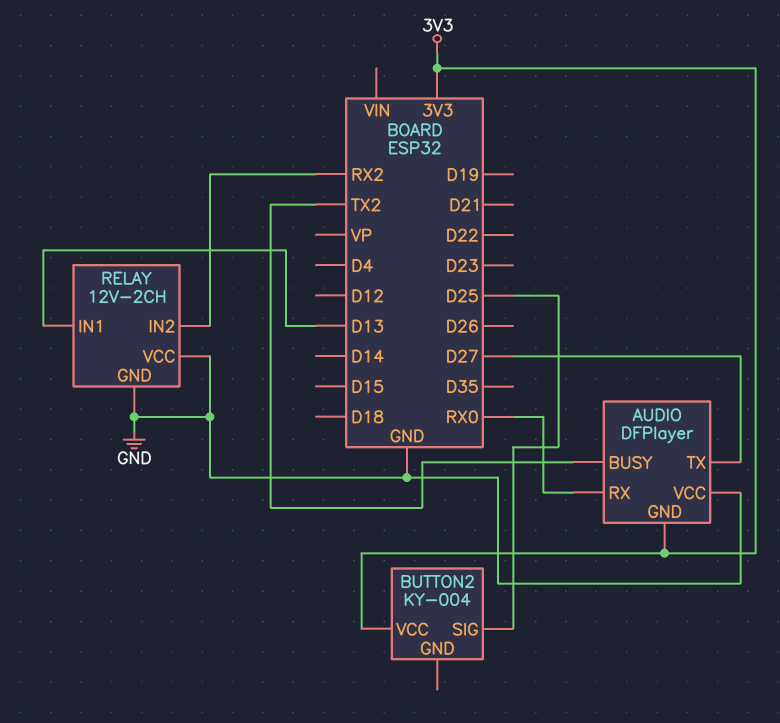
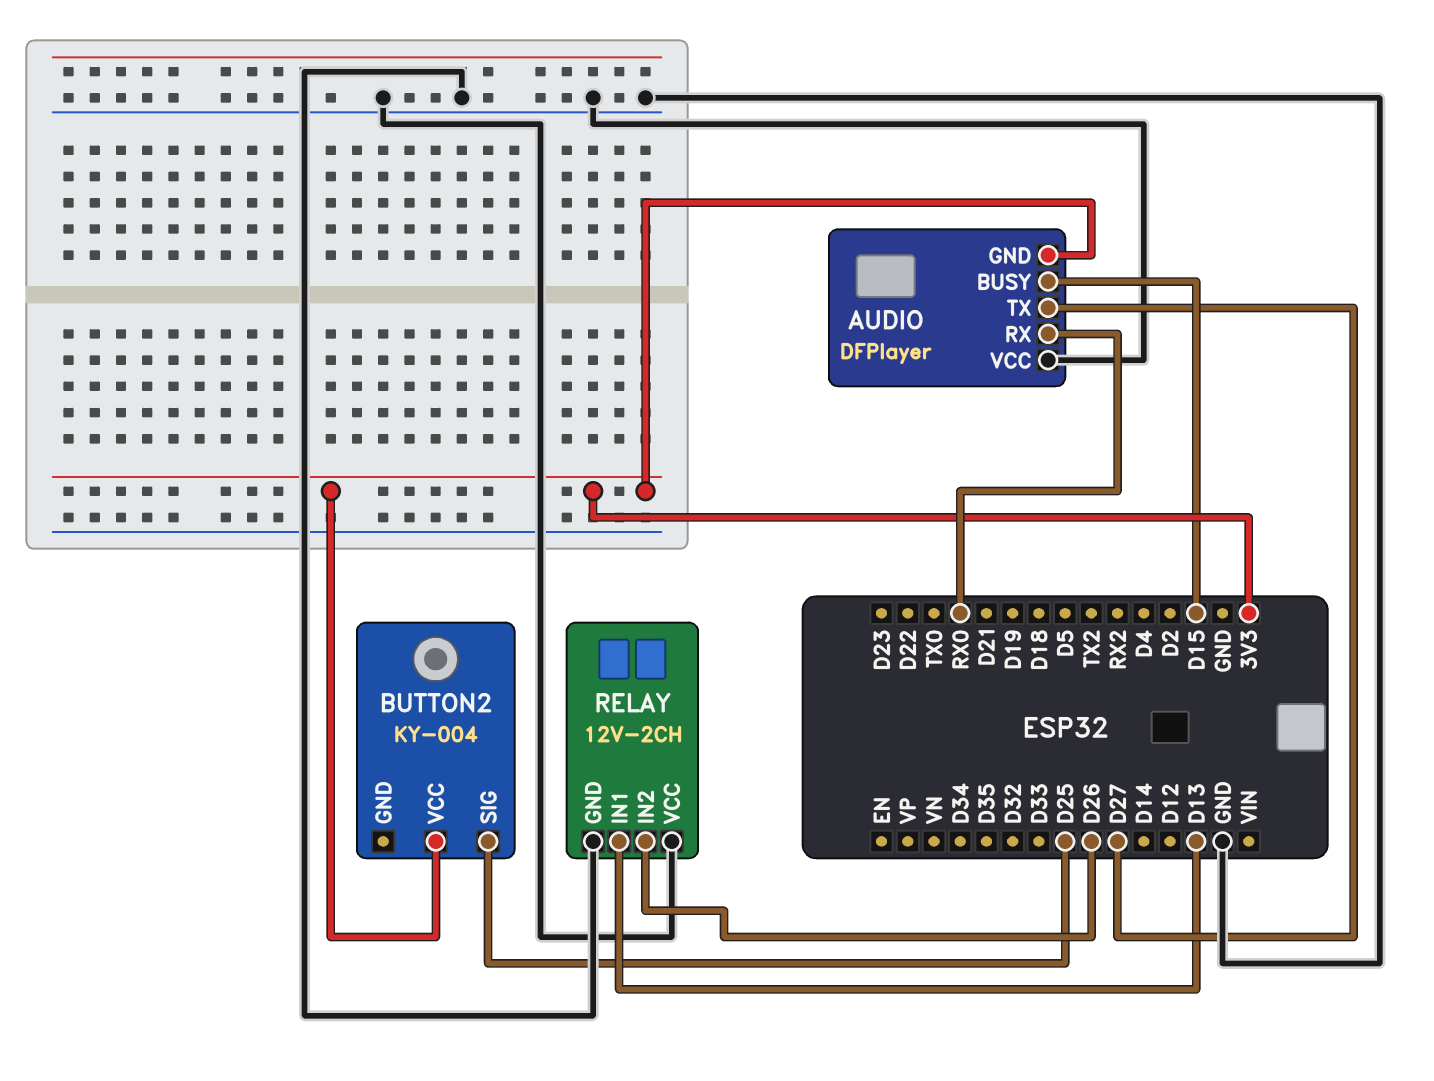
AUDIO pin BUSY: TX2 -> D15
RELAY pin IN2: RX2 -> D26

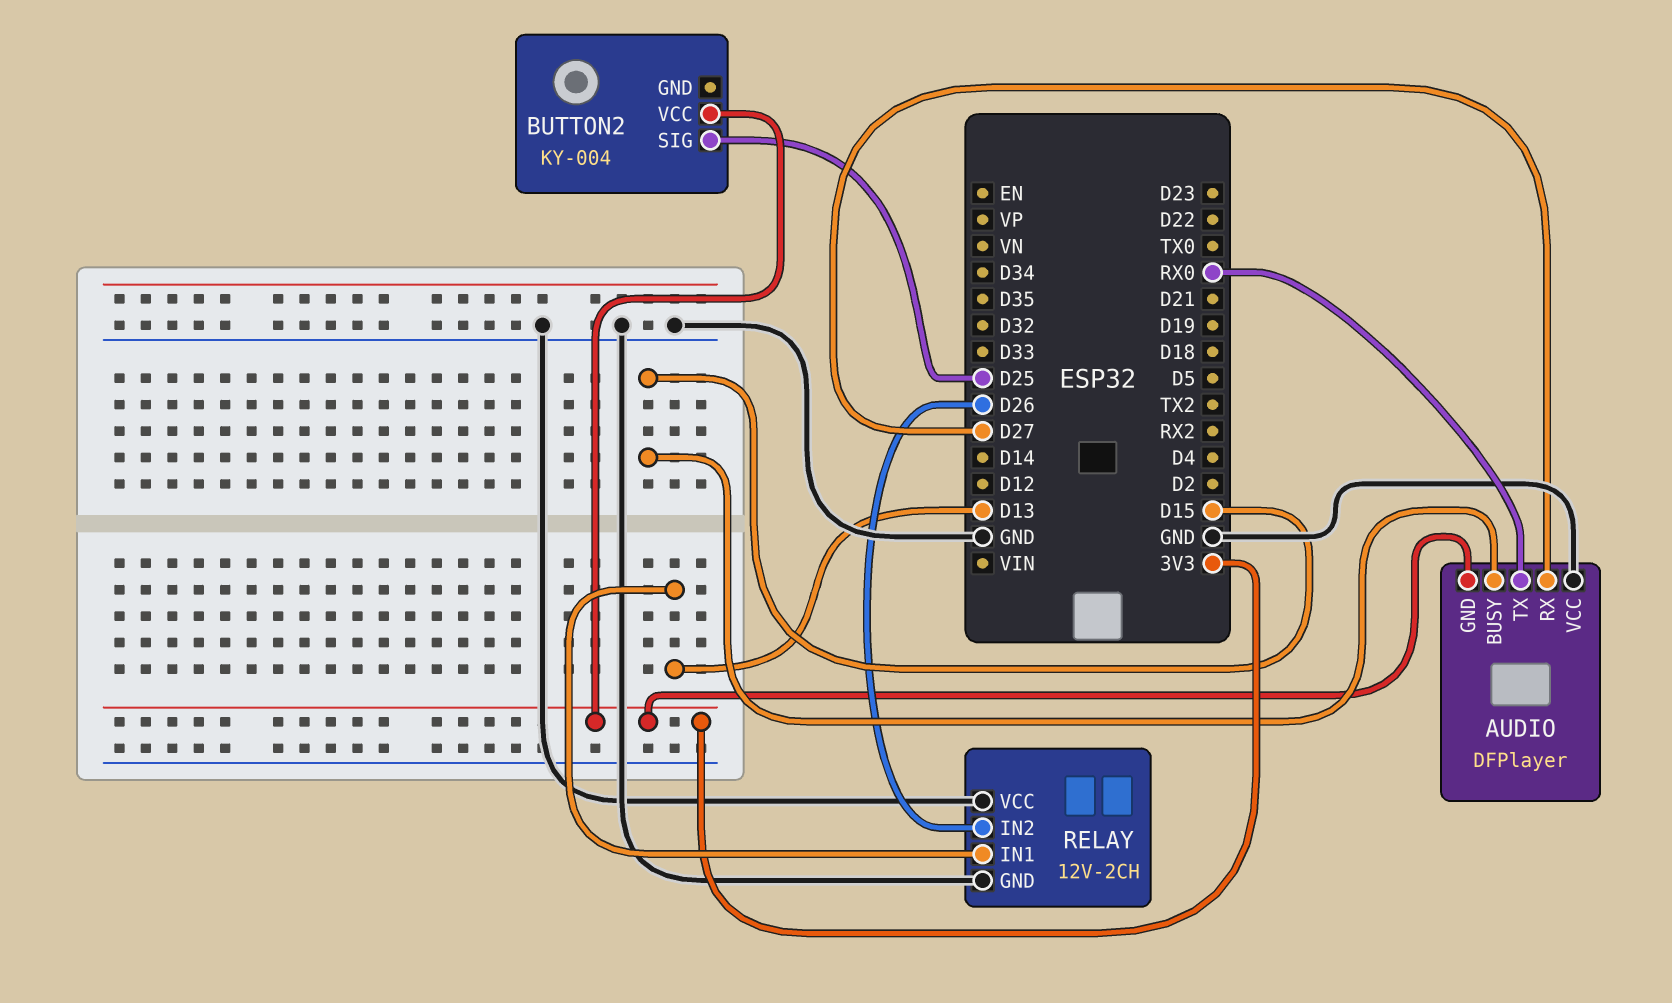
AUDIO pin RX: RX0 -> D27
AUDIO pin TX: D27 -> RX0

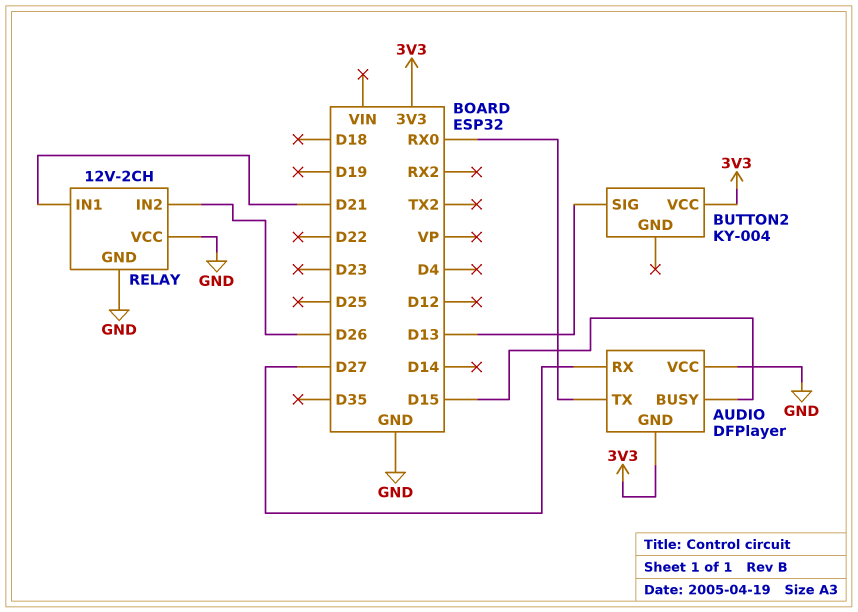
BUTTON2 pin SIG: D25 -> D13
RELAY pin IN1: D13 -> D21

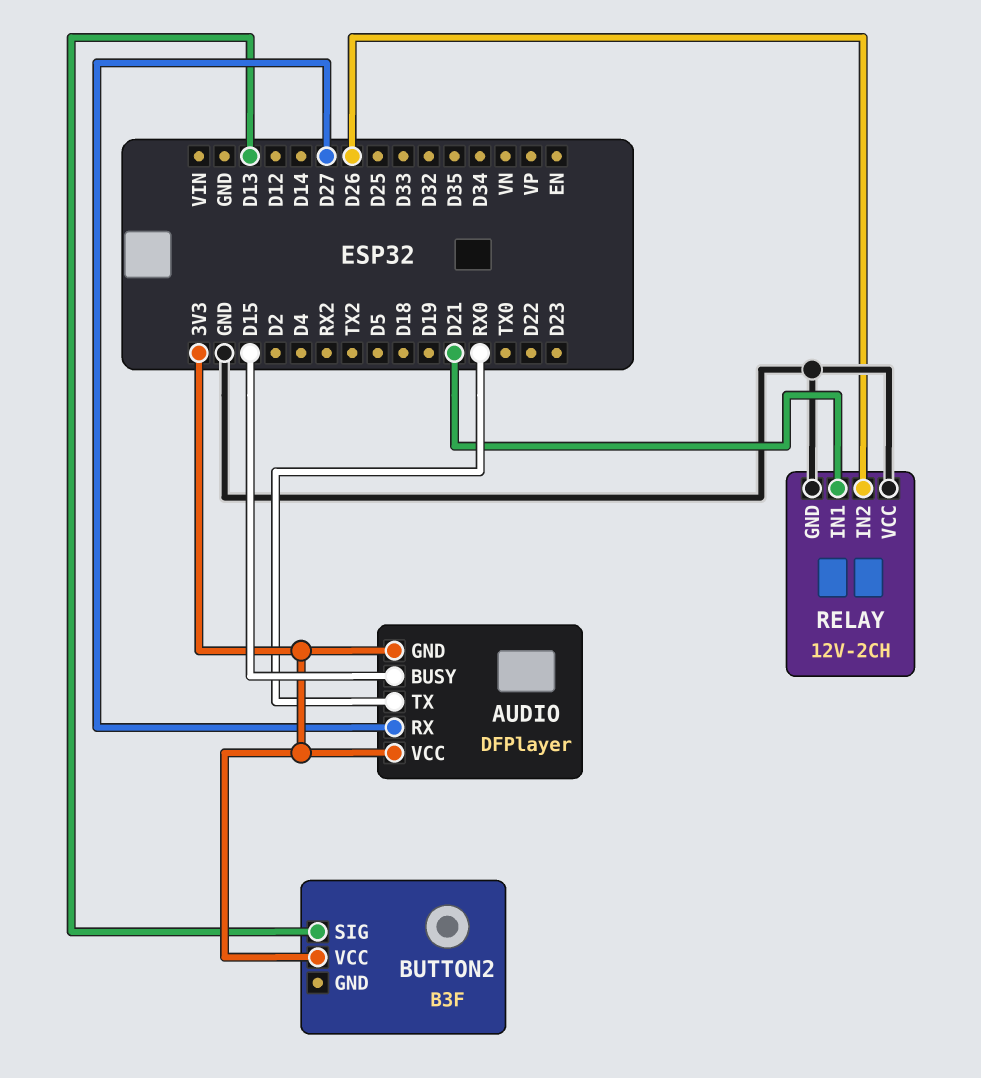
AUDIO pin VCC: GND -> 3V3
BUTTON2: KY-004 -> B3F

